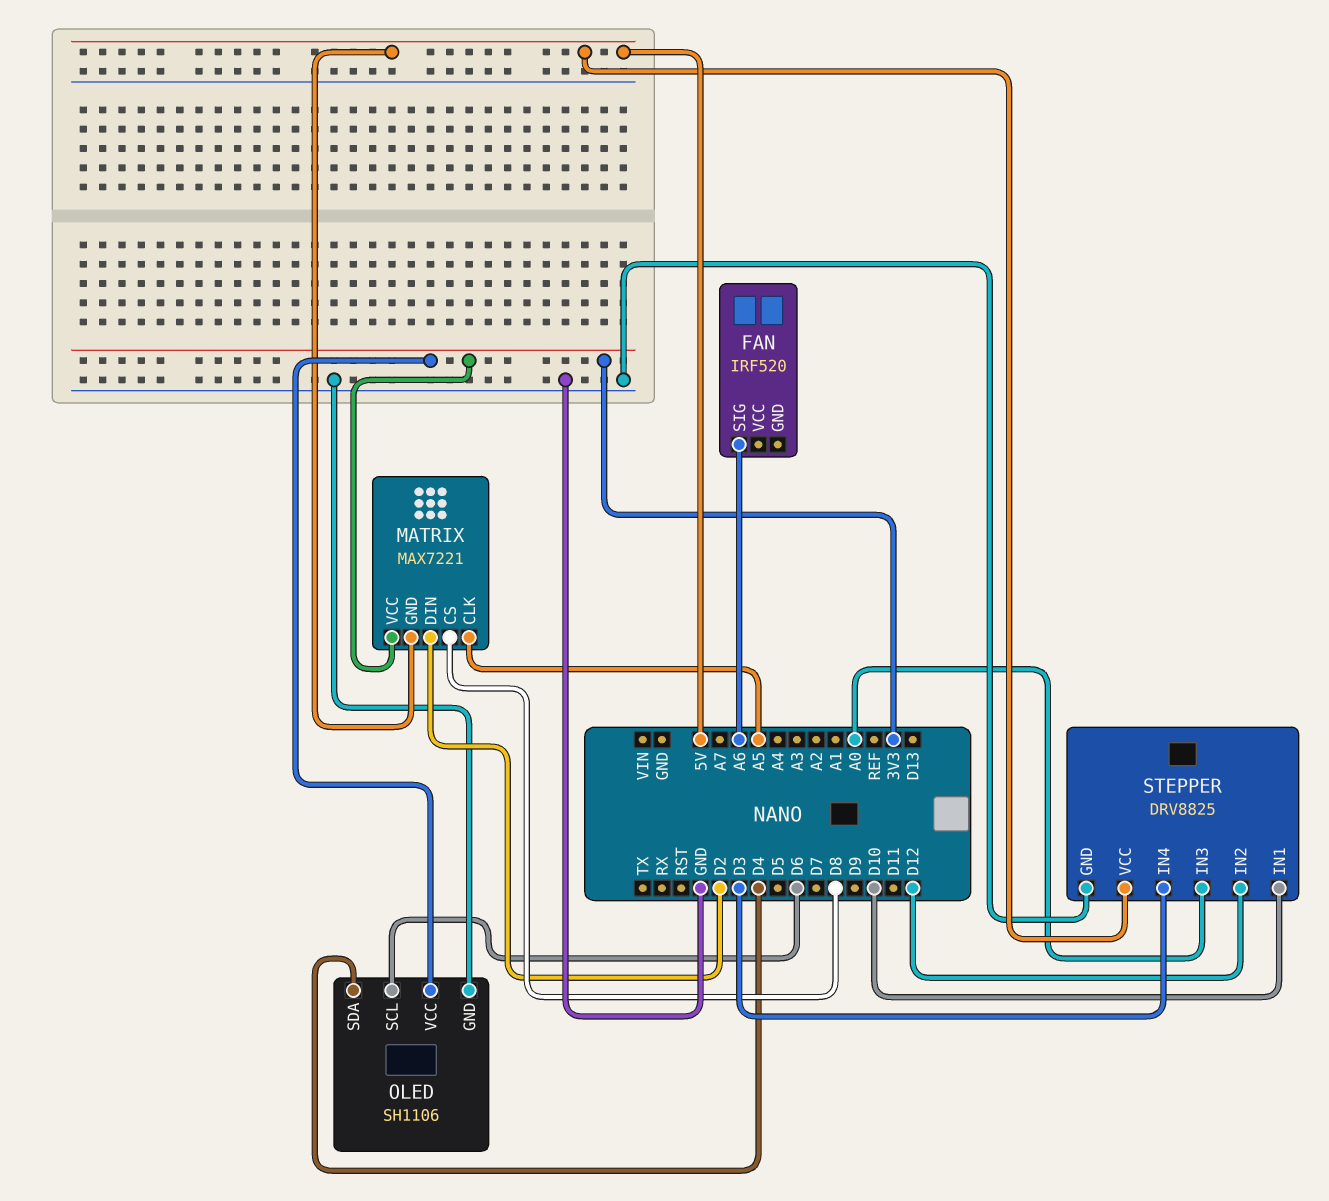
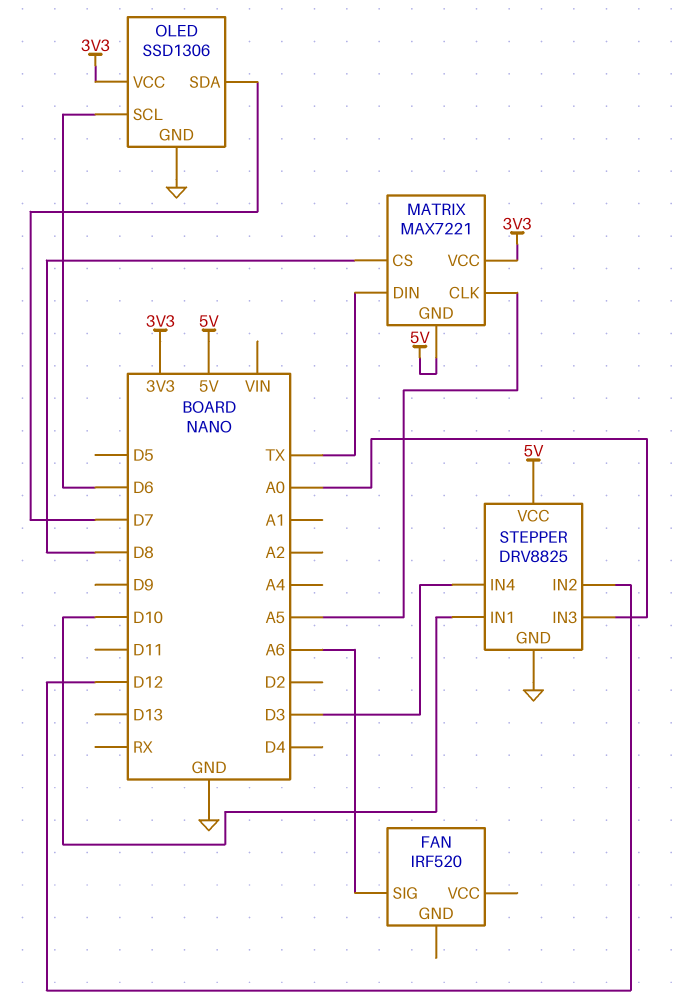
MATRIX pin DIN: D2 -> TX
OLED: SH1106 -> SSD1306
OLED pin SDA: D4 -> D7

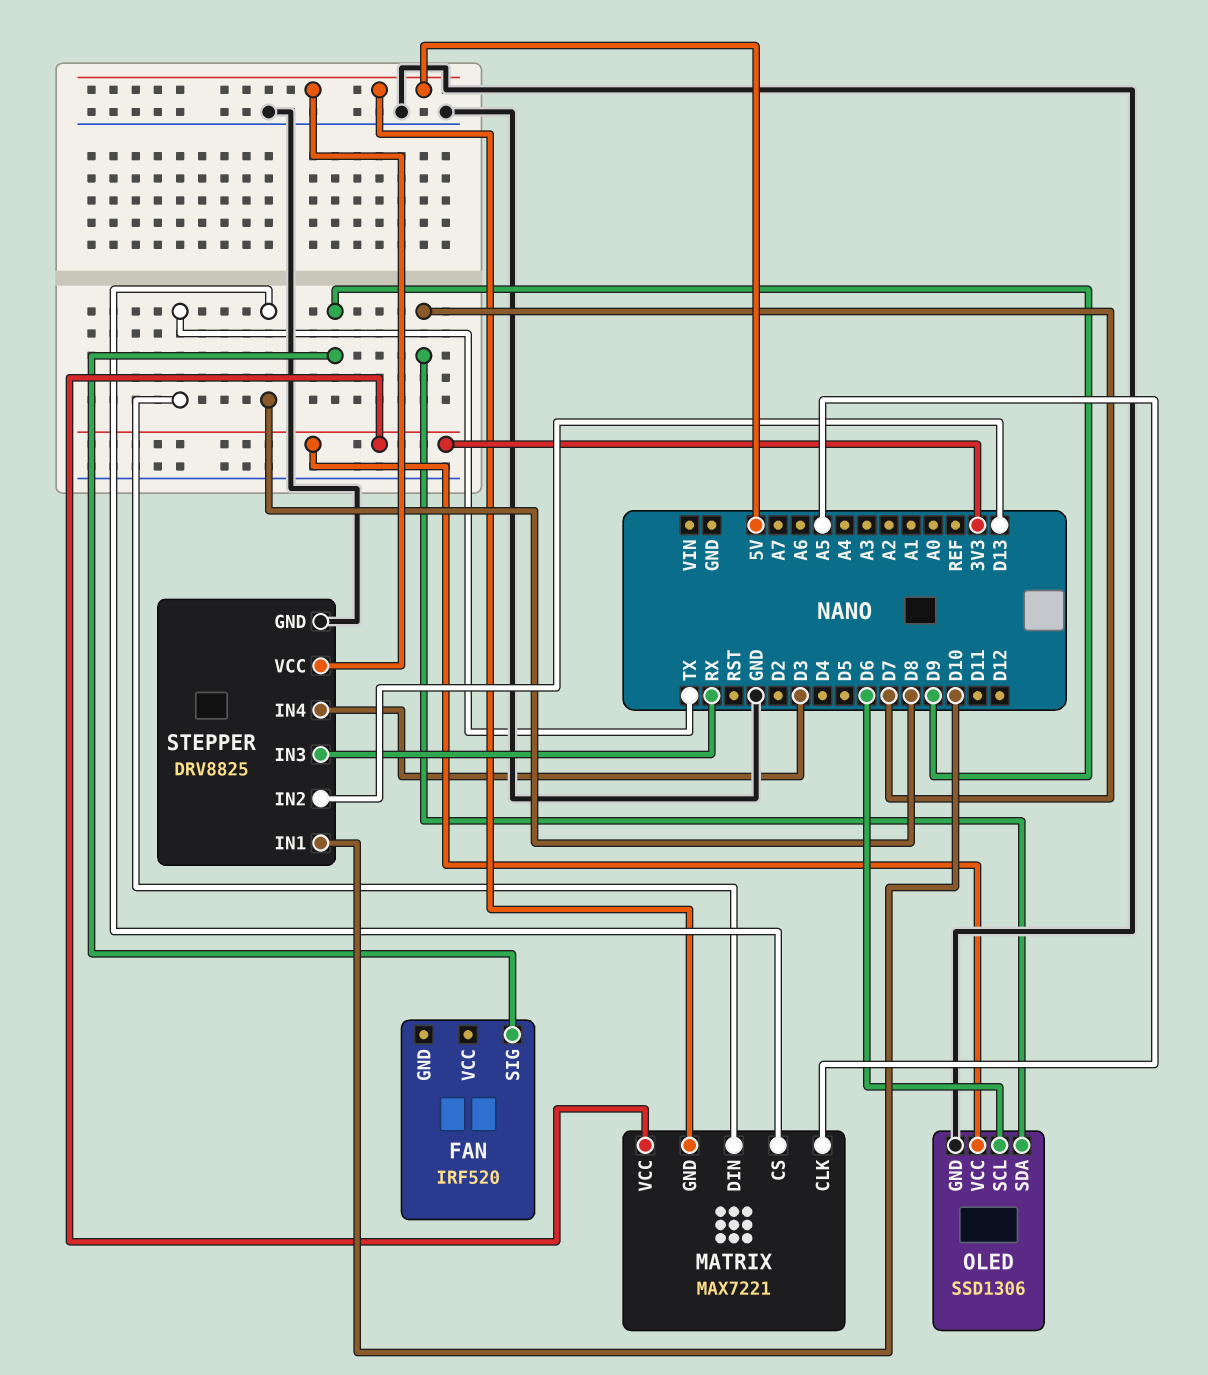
FAN pin SIG: A6 -> D9
STEPPER pin IN2: D12 -> D13
STEPPER pin IN3: A0 -> RX

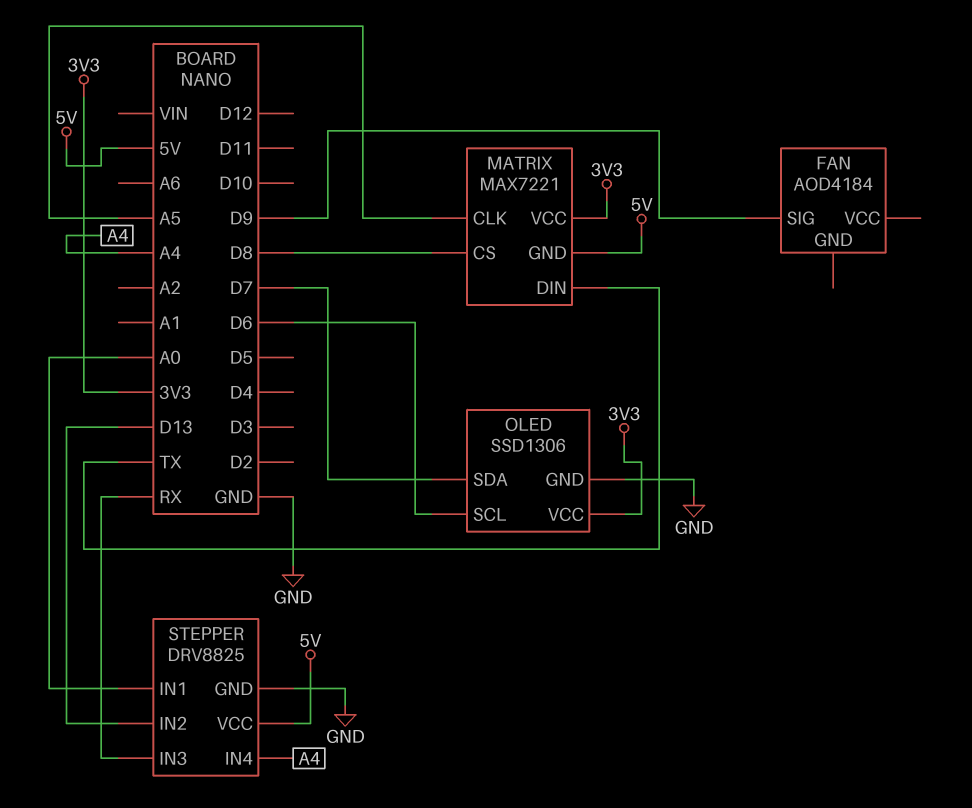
FAN: IRF520 -> AOD4184
STEPPER pin IN1: D10 -> A0
STEPPER pin IN4: D3 -> A4

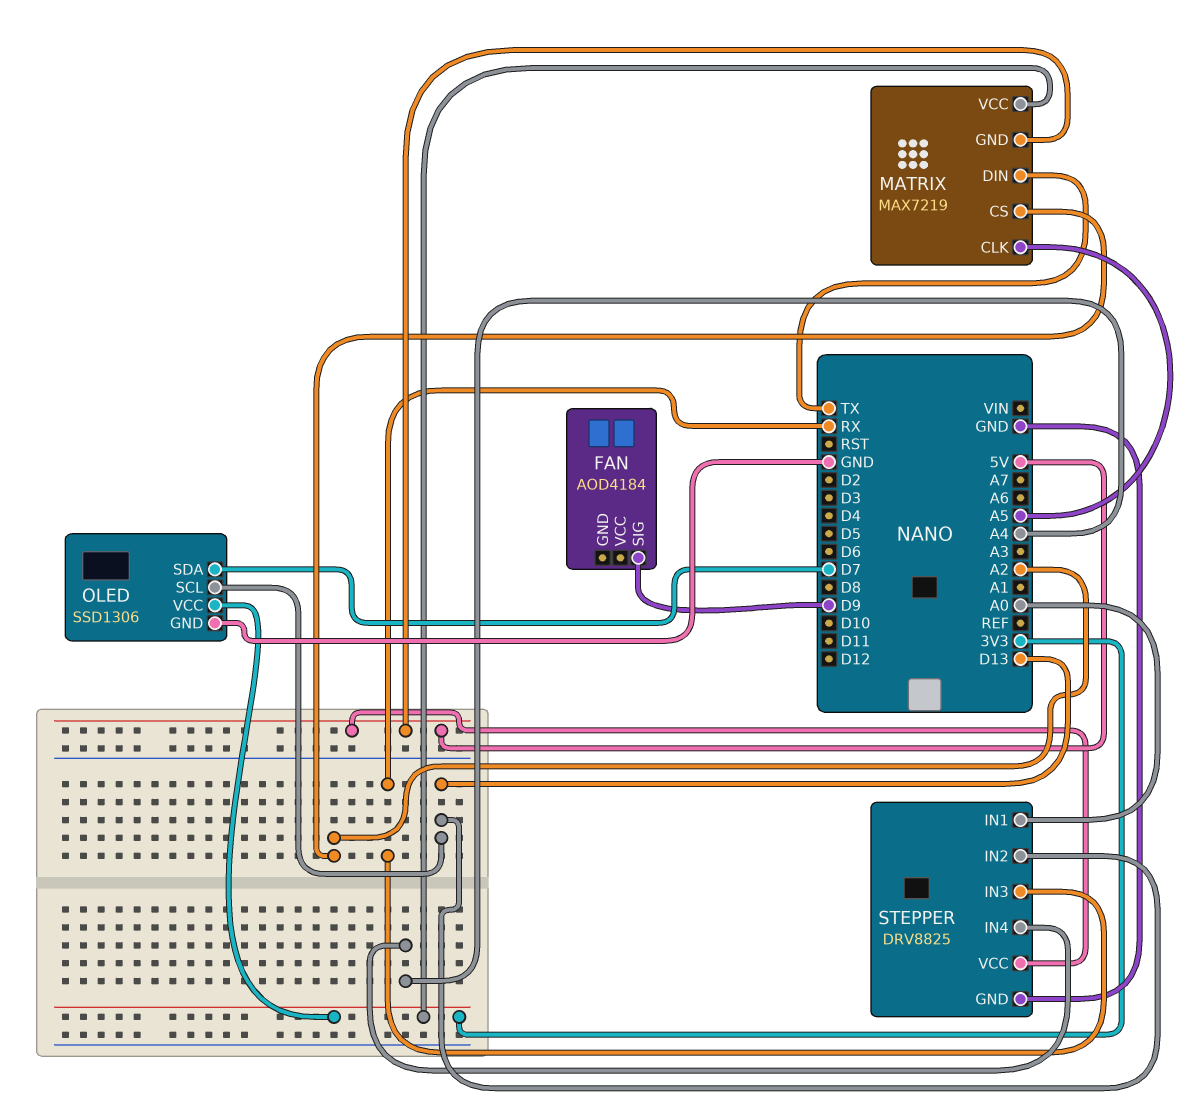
MATRIX: MAX7221 -> MAX7219
MATRIX pin CS: D8 -> A2
OLED pin SCL: D6 -> D13

